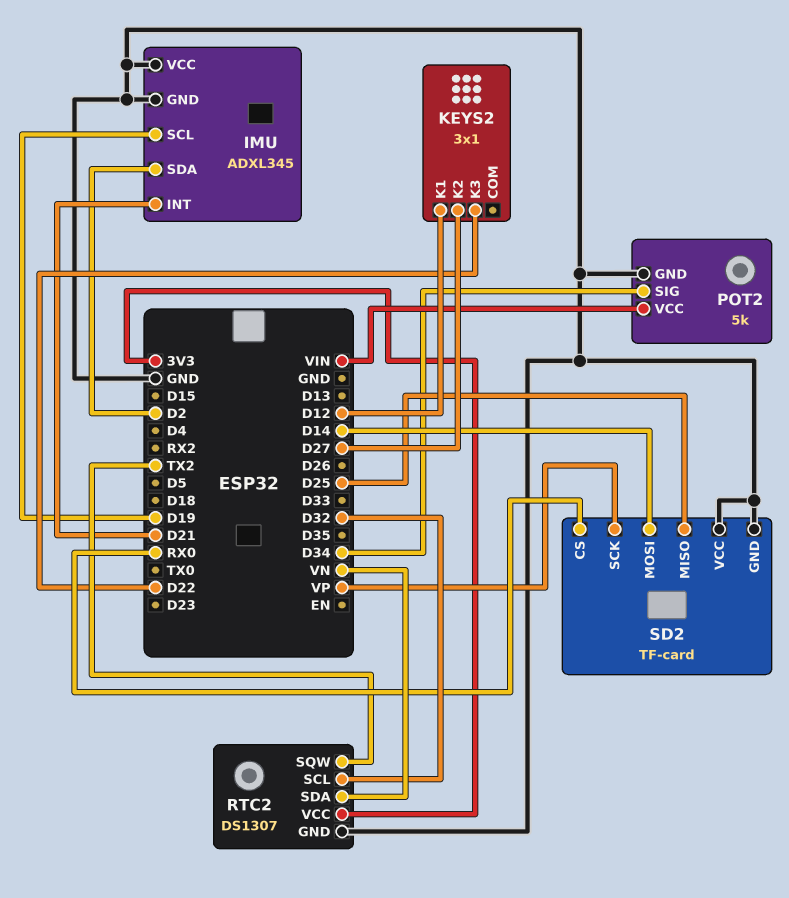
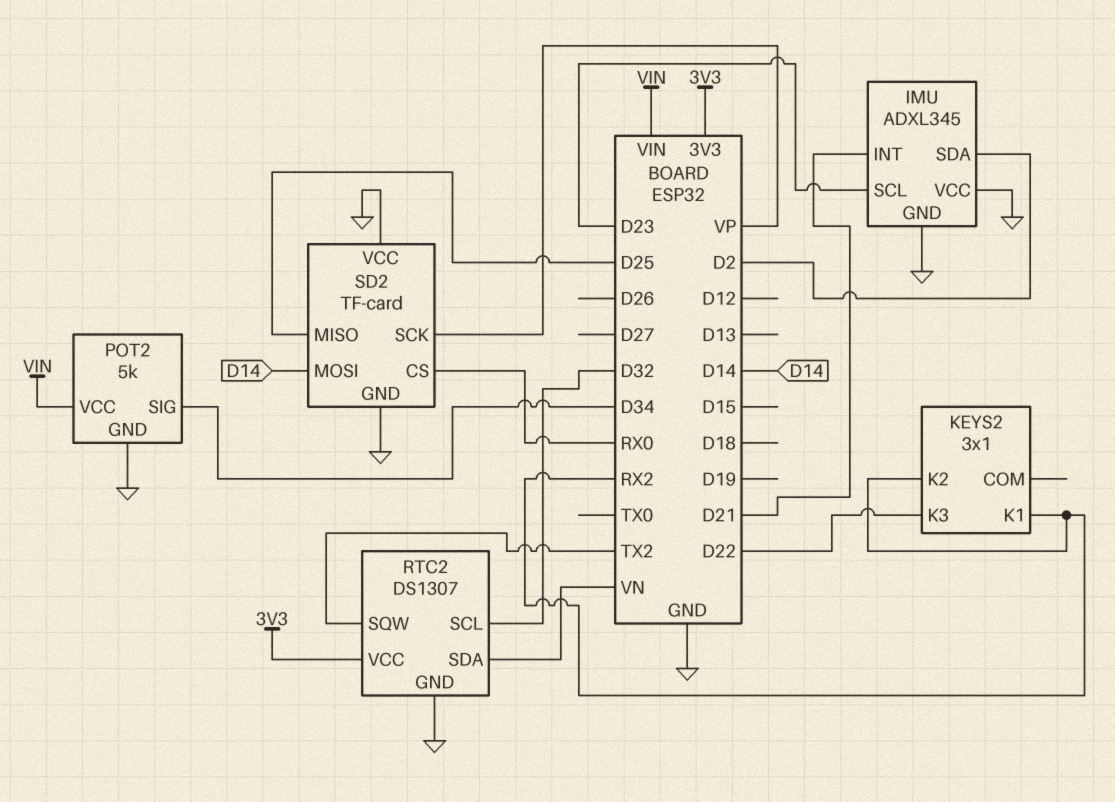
IMU pin SCL: D19 -> D23
KEYS2 pin K1: D12 -> RX2
KEYS2 pin K2: D27 -> RX2

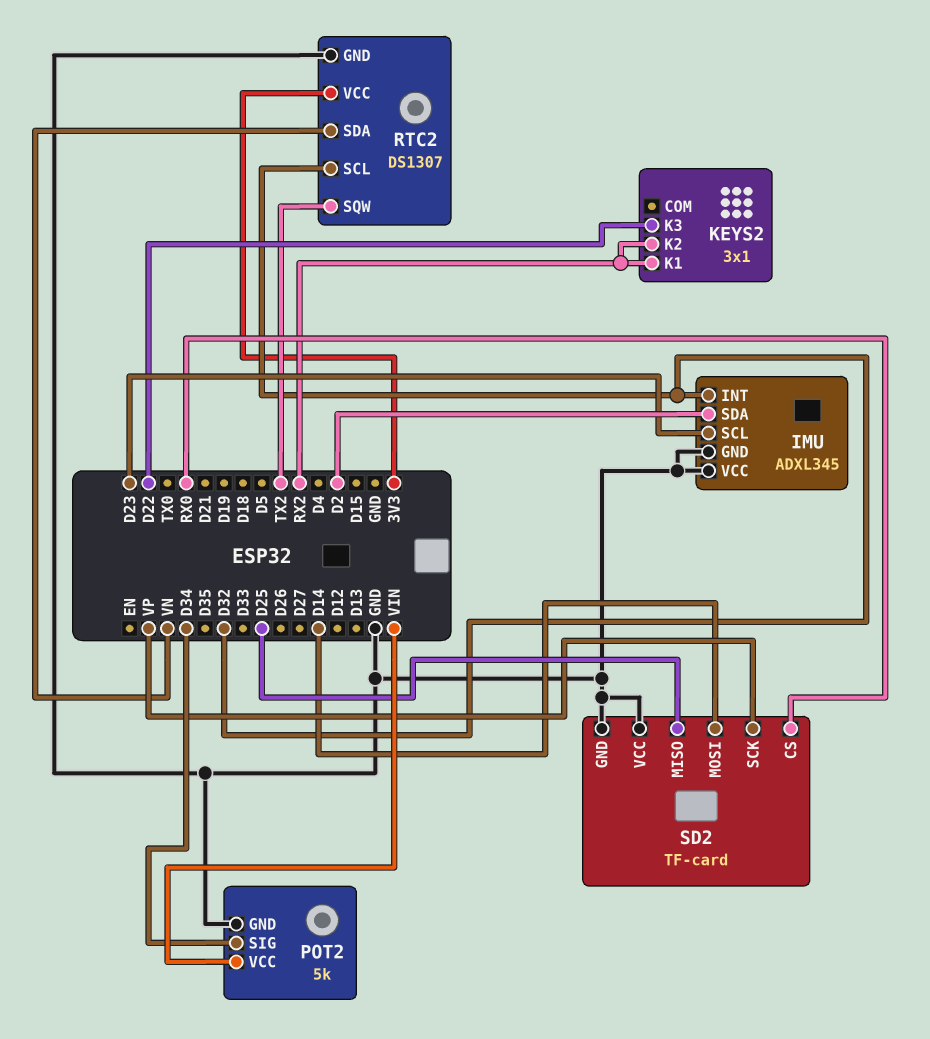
IMU pin INT: D21 -> D32

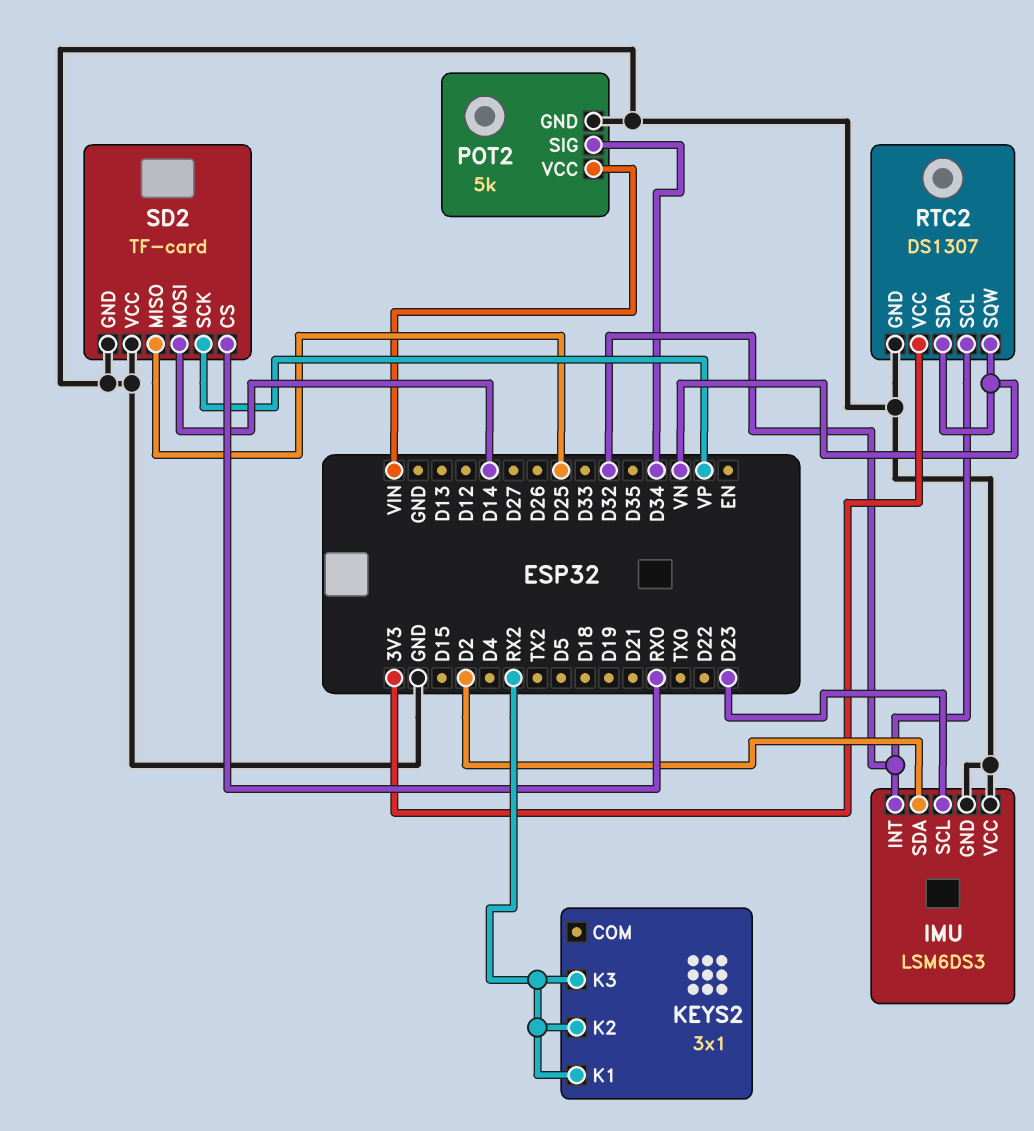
IMU: ADXL345 -> LSM6DS3
KEYS2 pin K3: D22 -> RX2
RTC2 pin SQW: TX2 -> VN

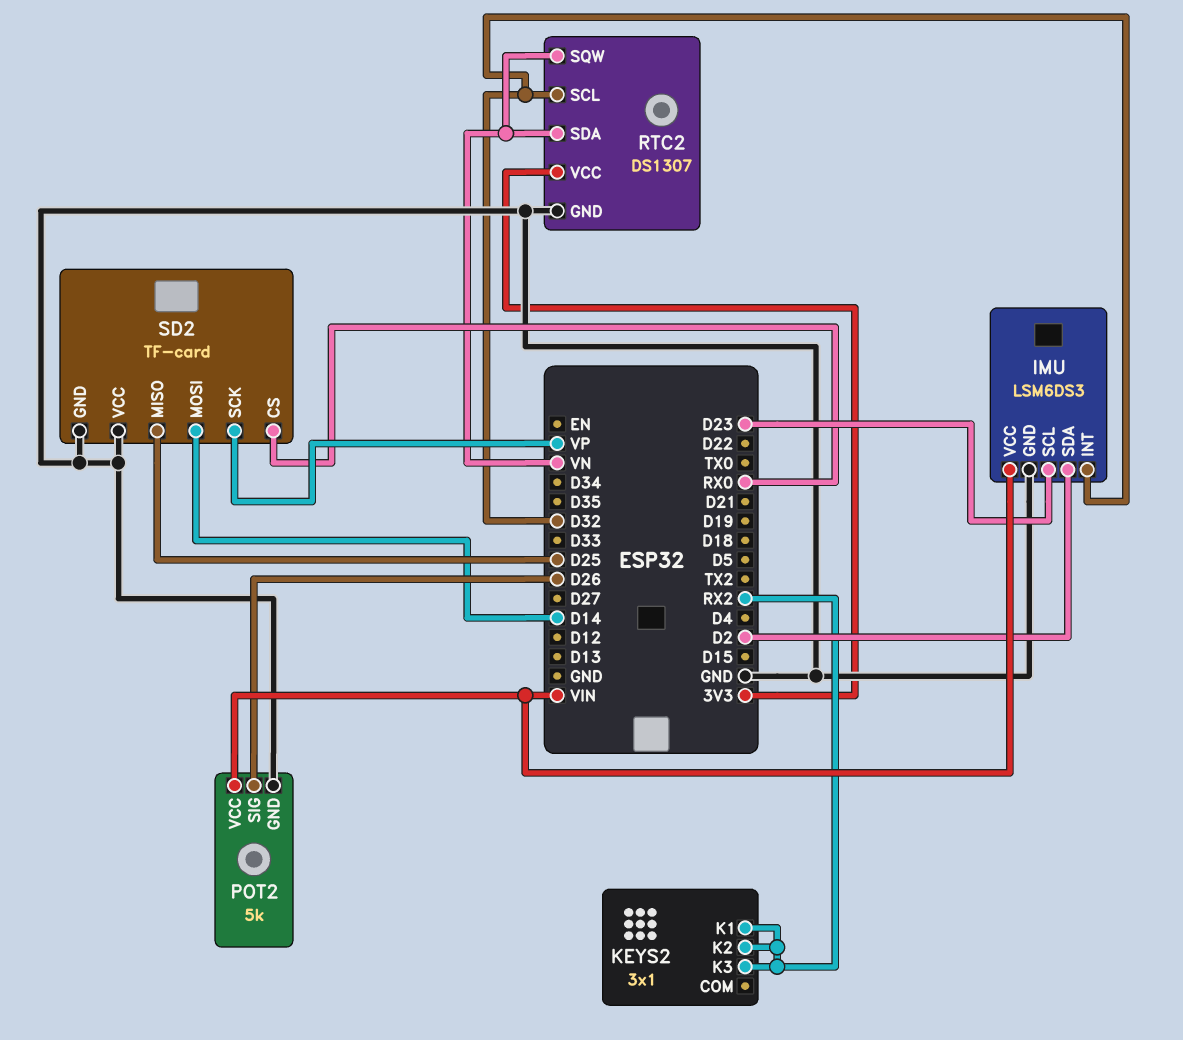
IMU pin VCC: GND -> VIN
POT2 pin SIG: D34 -> D26

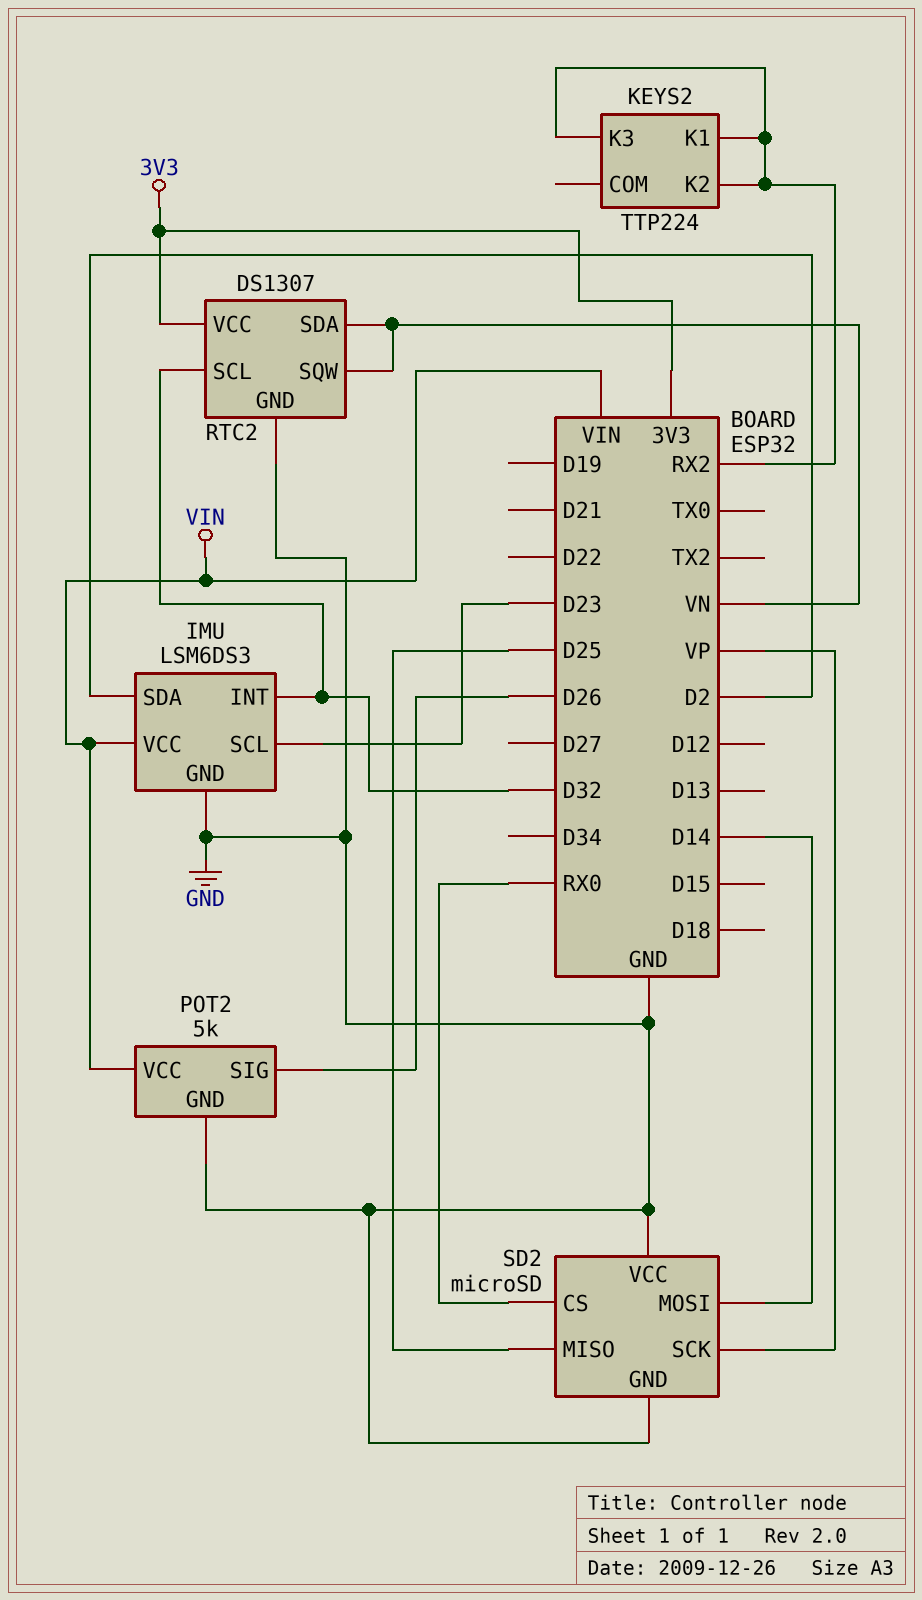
KEYS2: 3x1 -> TTP224
SD2: TF-card -> microSD

